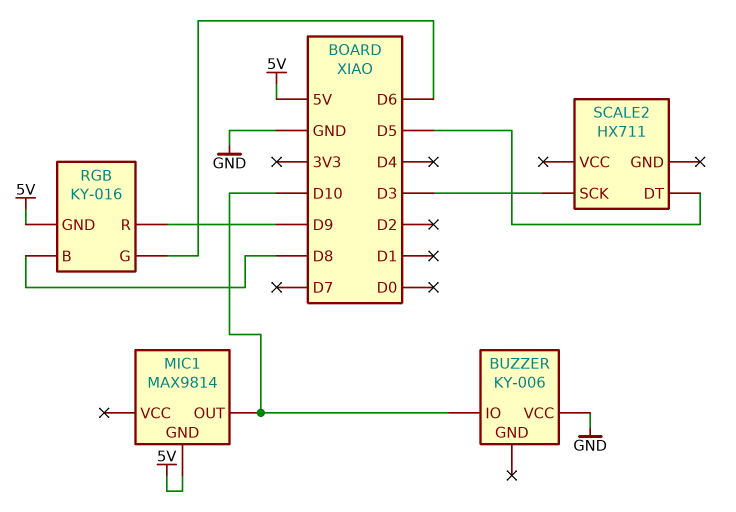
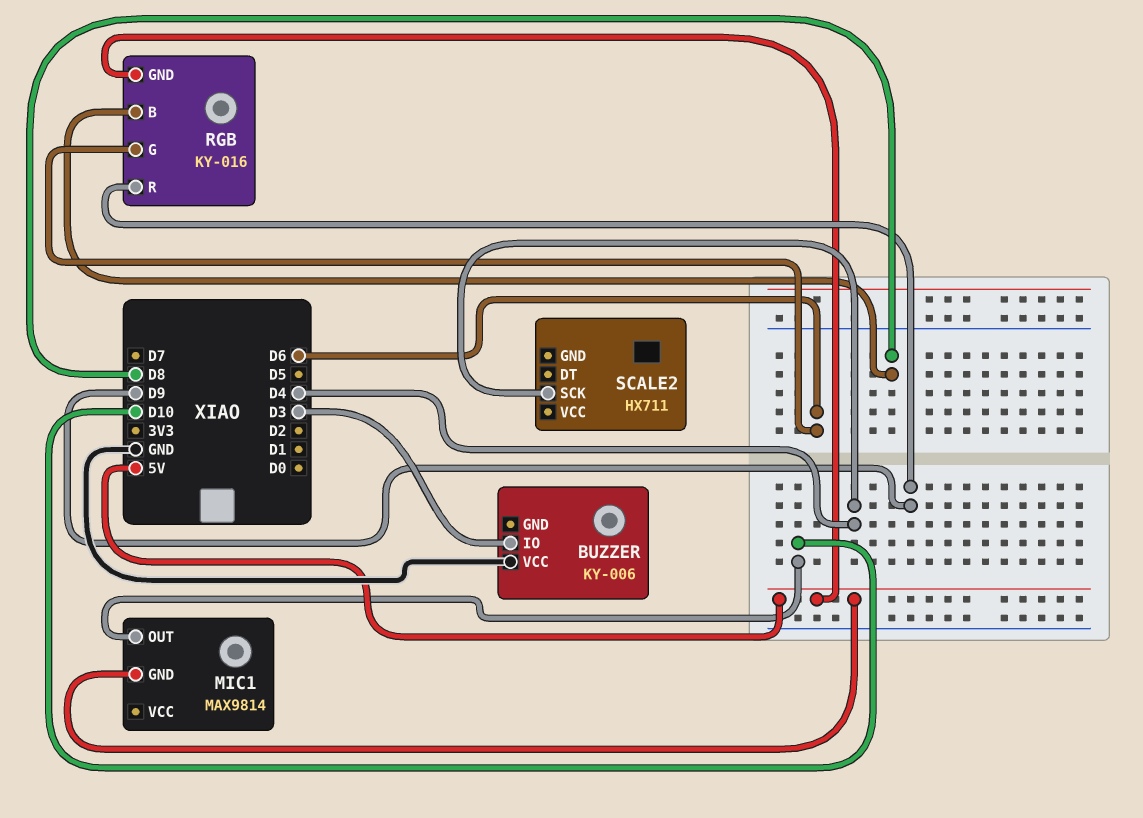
BUZZER pin IO: D10 -> D3
SCALE2 pin DT: D5 -> none
SCALE2 pin SCK: D3 -> D4

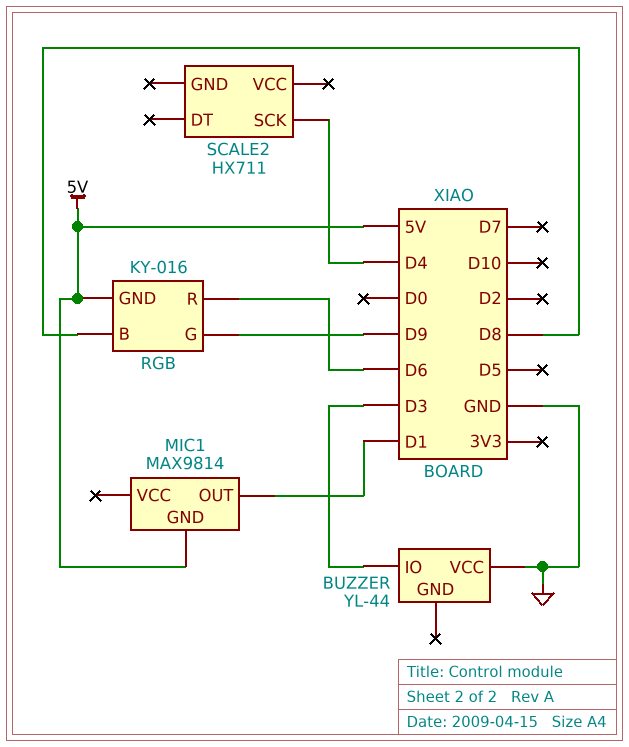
BUZZER: KY-006 -> YL-44
MIC1 pin OUT: D10 -> D1
RGB pin G: D6 -> D9
RGB pin R: D9 -> D6

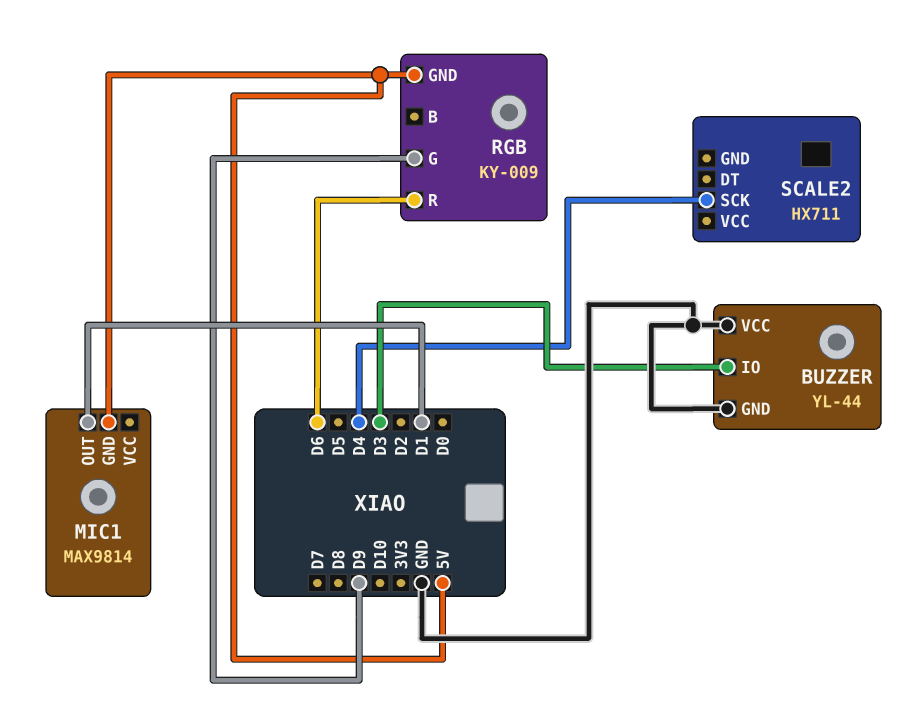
BUZZER pin GND: none -> GND
RGB: KY-016 -> KY-009
RGB pin B: D8 -> none

